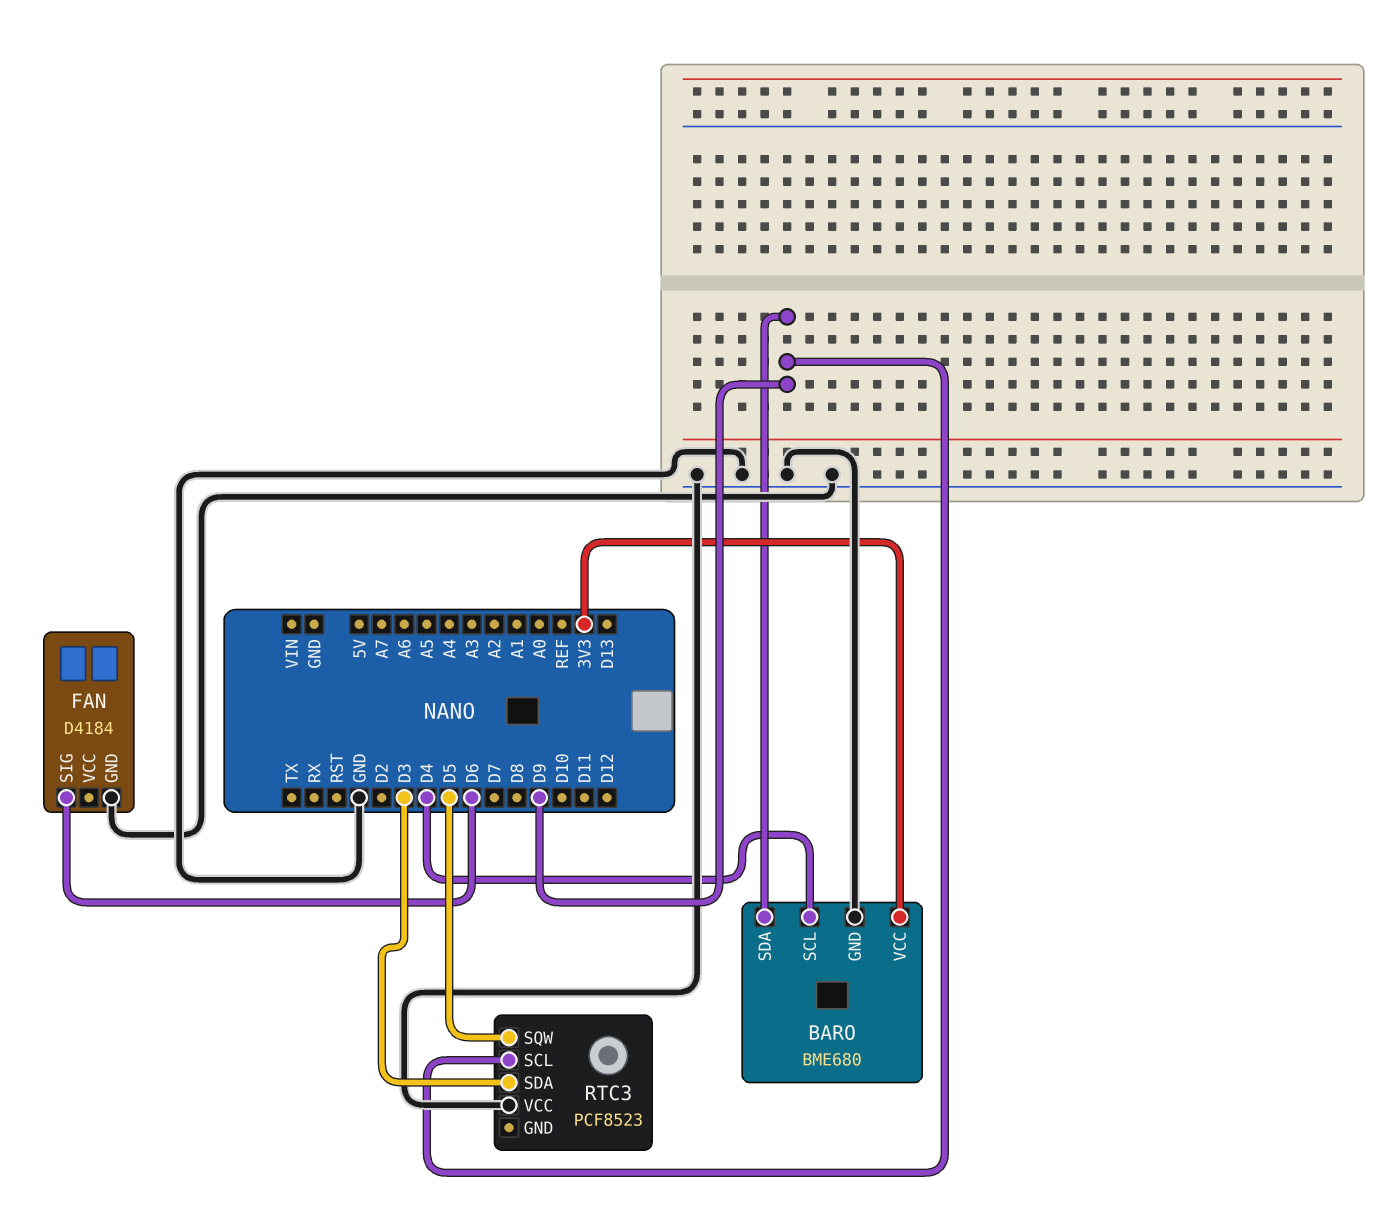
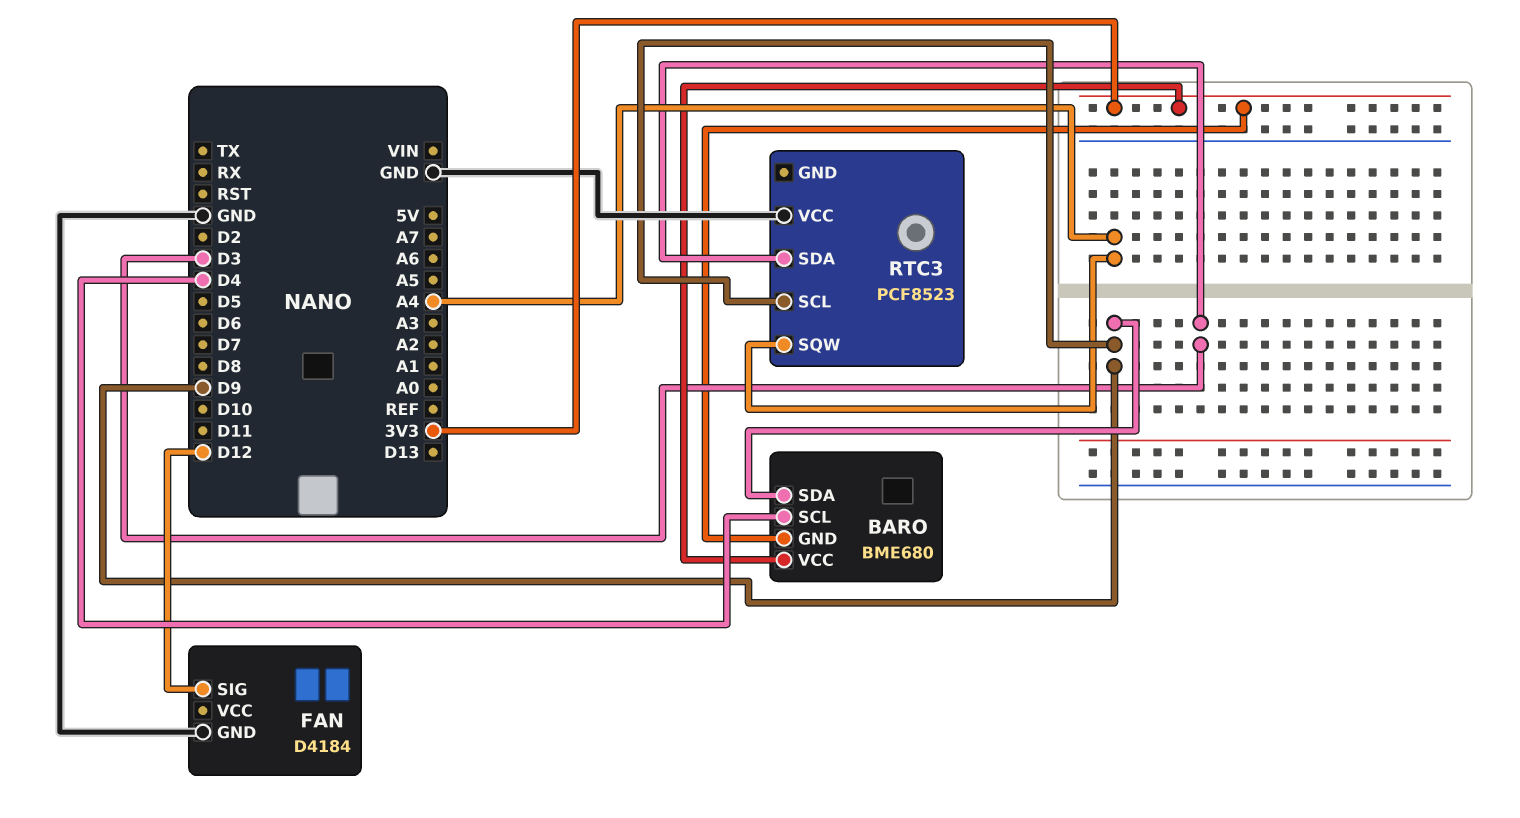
BARO pin GND: GND -> 3V3
FAN pin SIG: D6 -> D12
RTC3 pin SQW: D5 -> A4

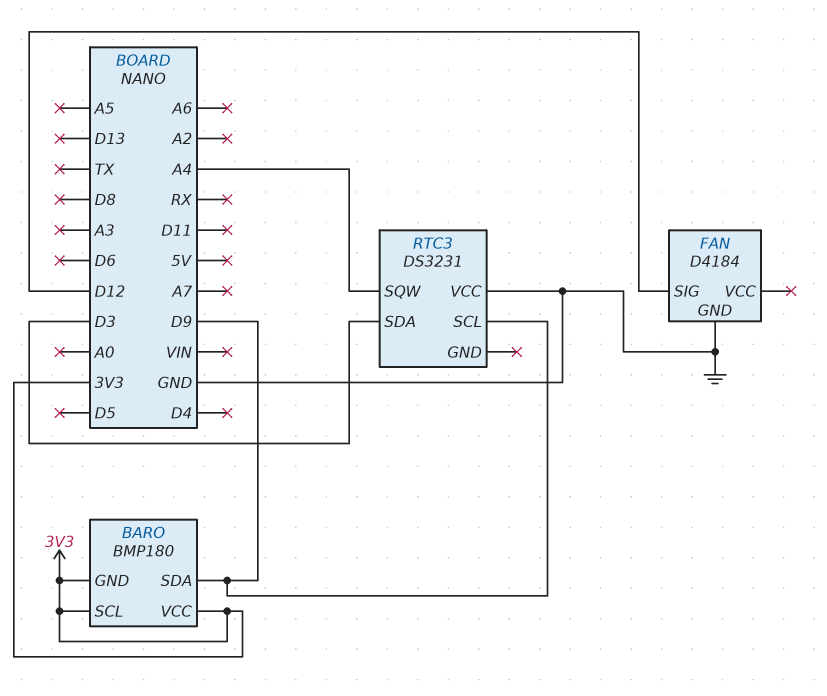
BARO: BME680 -> BMP180
BARO pin SCL: D4 -> 3V3
RTC3: PCF8523 -> DS3231

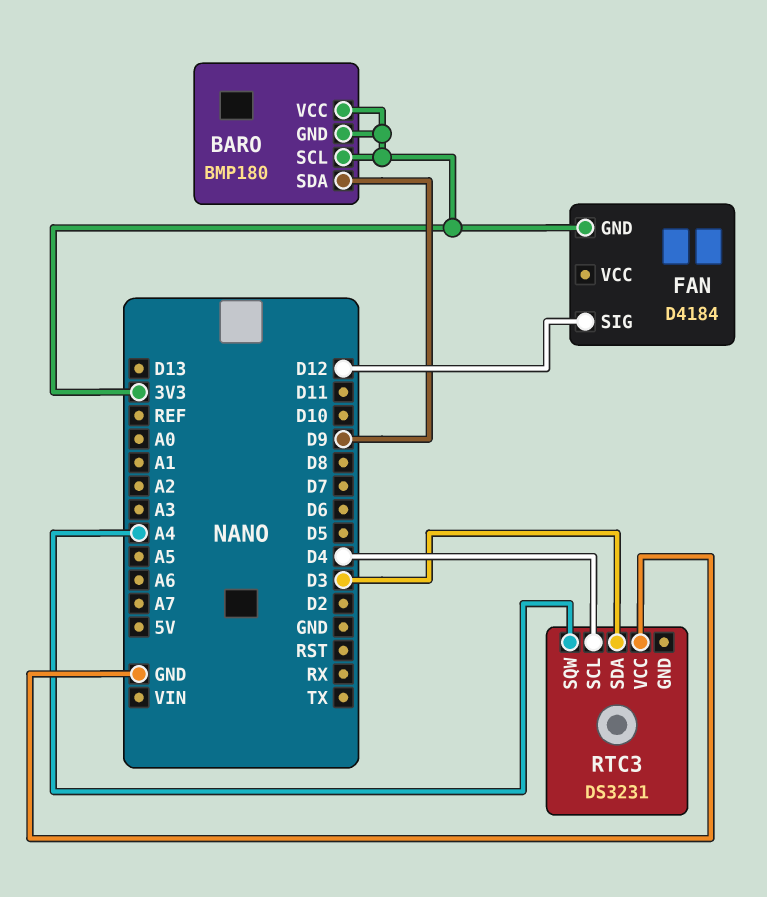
FAN pin GND: GND -> 3V3
RTC3 pin SCL: D9 -> D4

